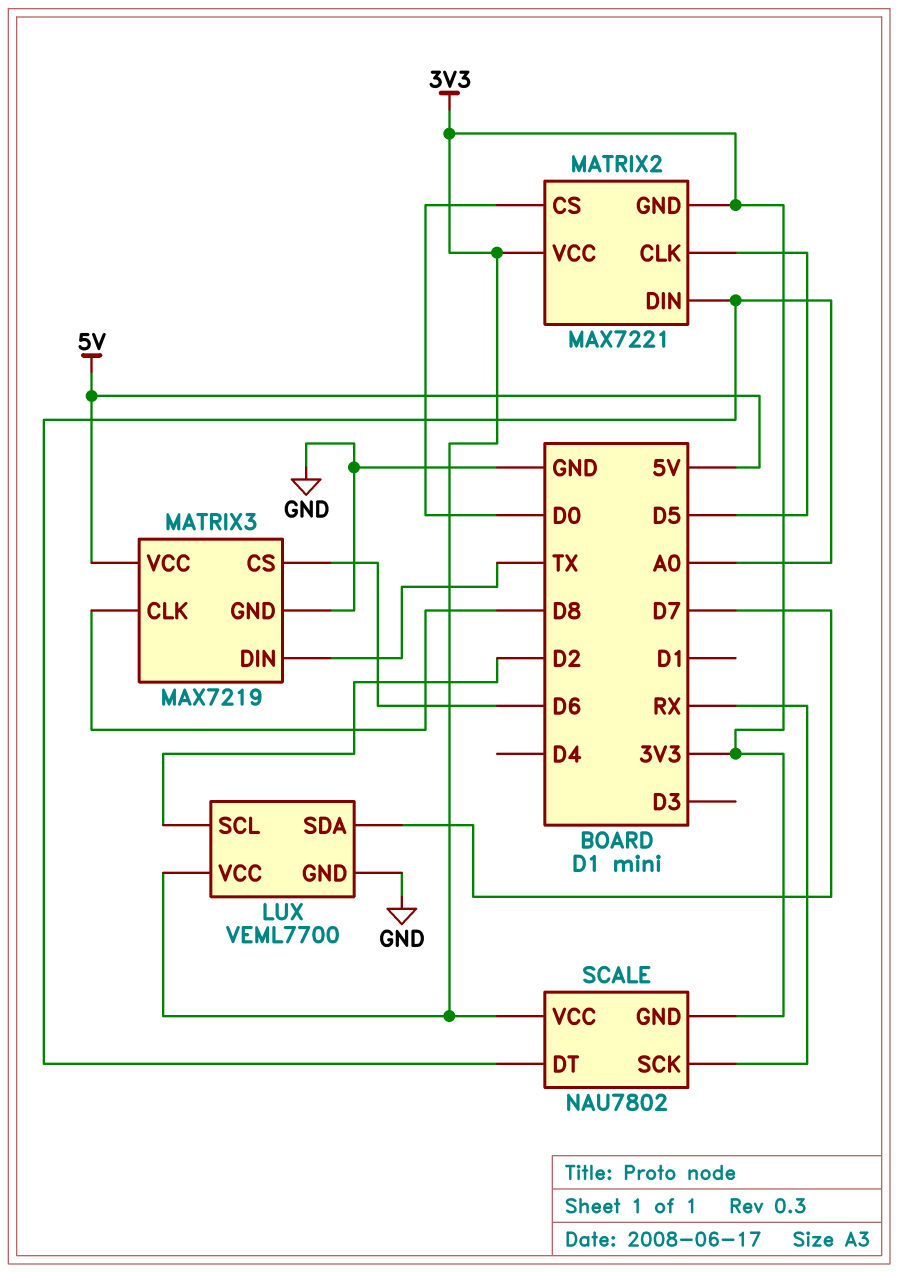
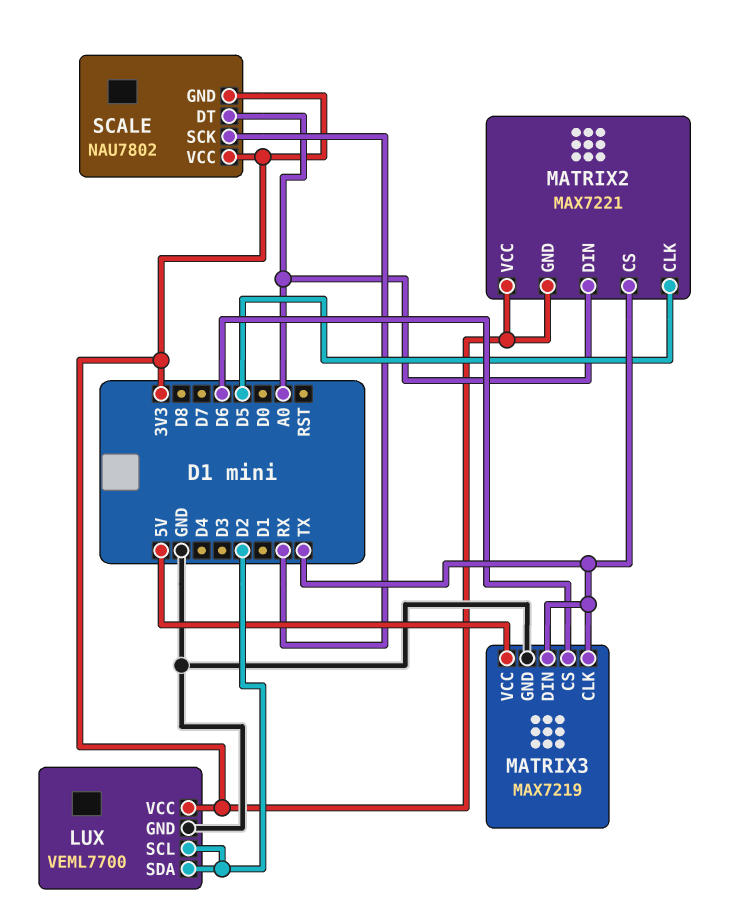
LUX pin SDA: D7 -> D2
MATRIX2 pin CS: D0 -> TX
MATRIX3 pin CLK: D8 -> TX

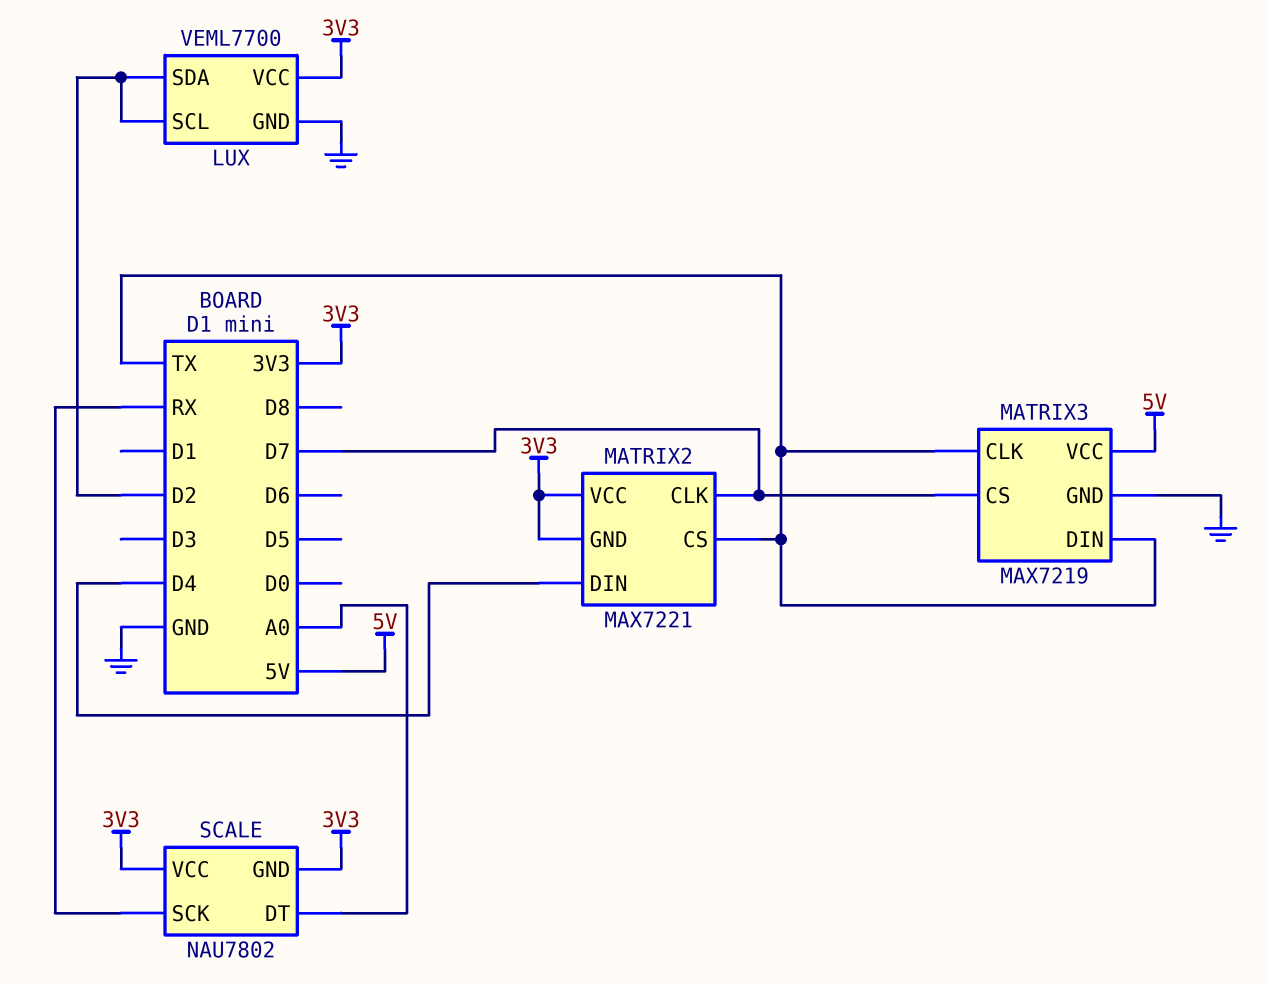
MATRIX2 pin CLK: D5 -> D7
MATRIX2 pin DIN: A0 -> D4
MATRIX3 pin CS: D6 -> D7

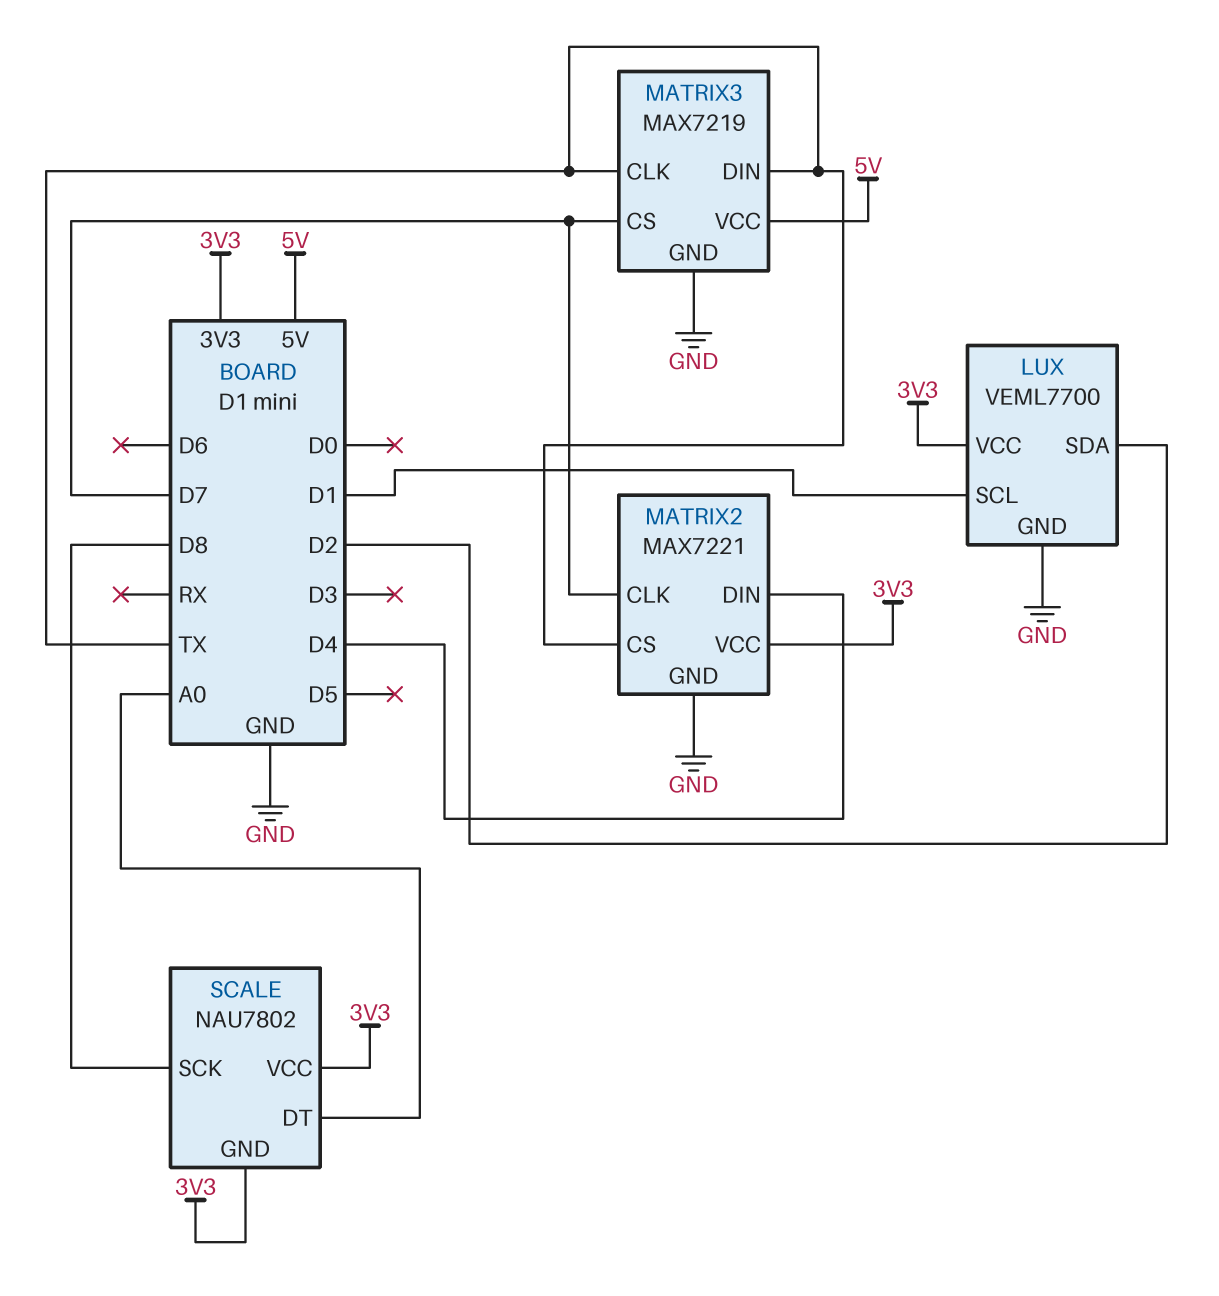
LUX pin SCL: D2 -> D1
MATRIX2 pin GND: 3V3 -> GND
SCALE pin SCK: RX -> D8

